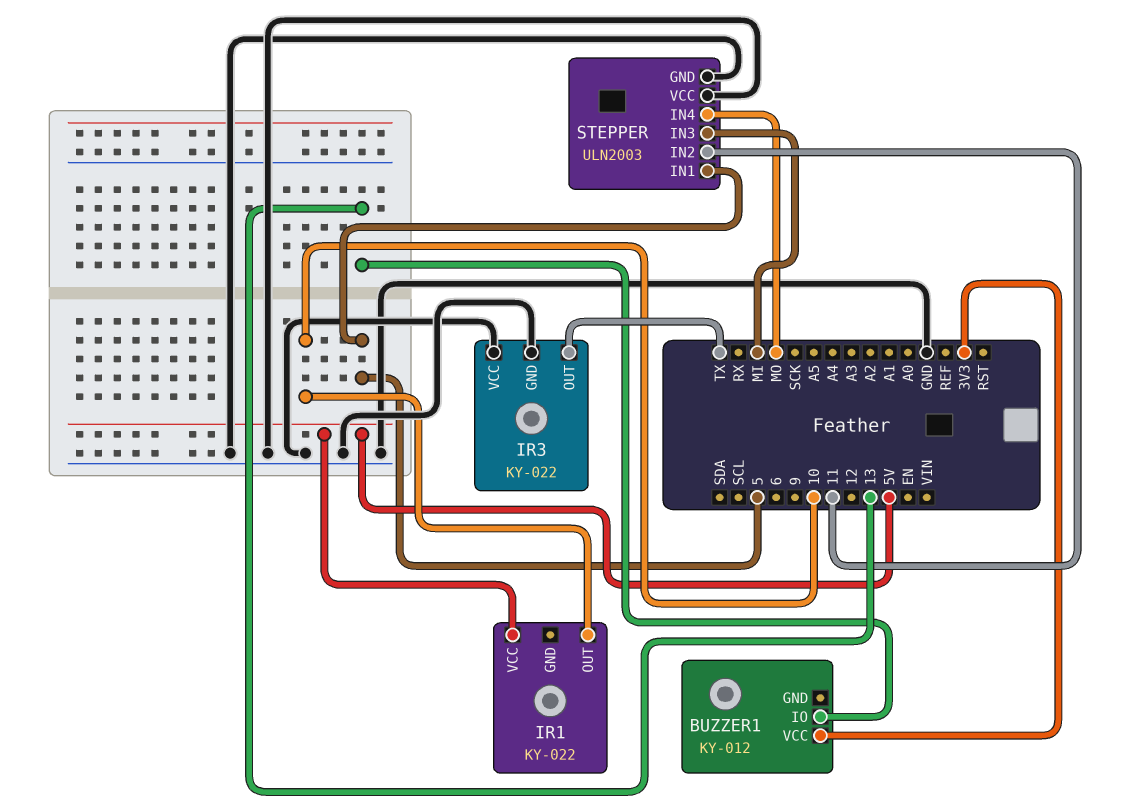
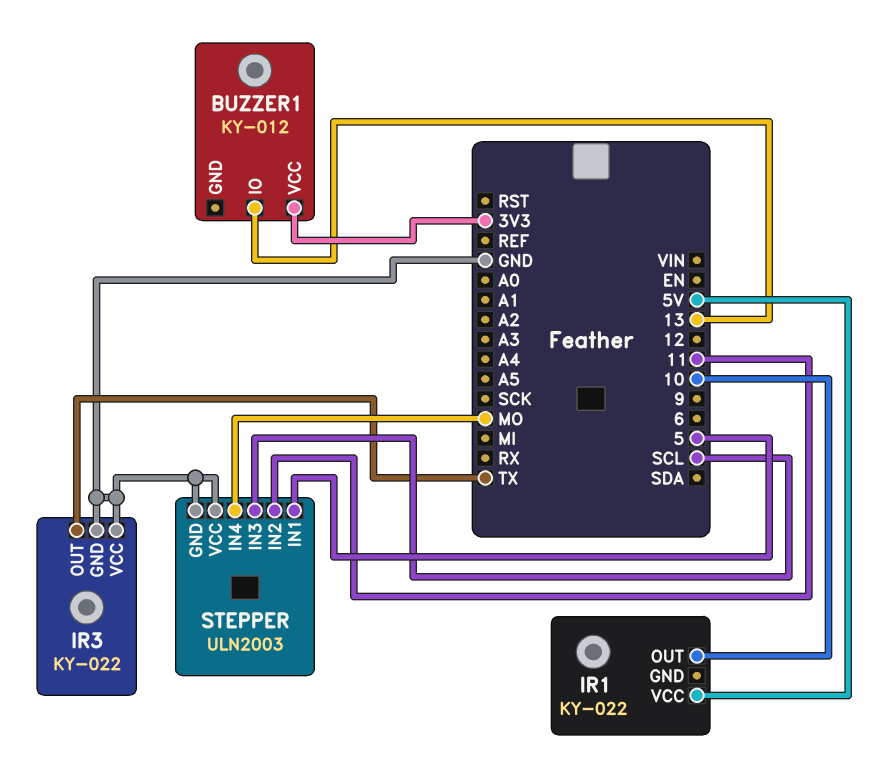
STEPPER pin IN3: MI -> SCL

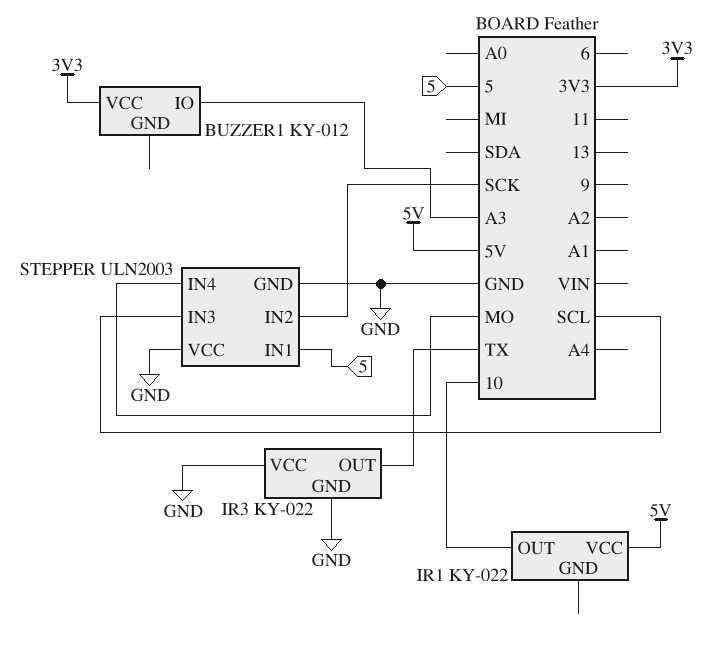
BUZZER1 pin IO: 13 -> A3
STEPPER pin IN2: 11 -> SCK

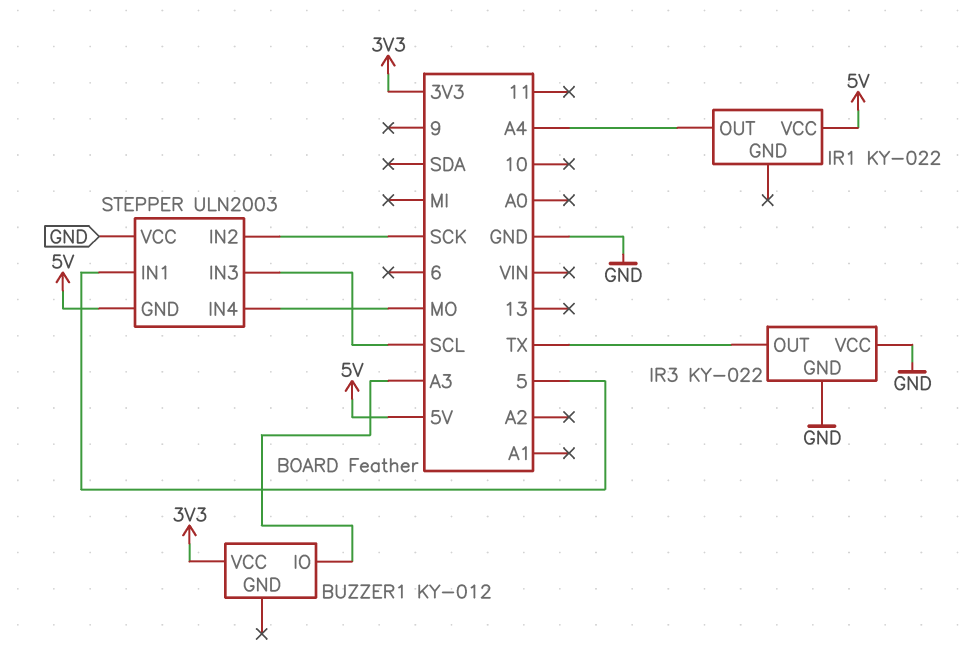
IR1 pin OUT: 10 -> A4
STEPPER pin GND: GND -> 5V

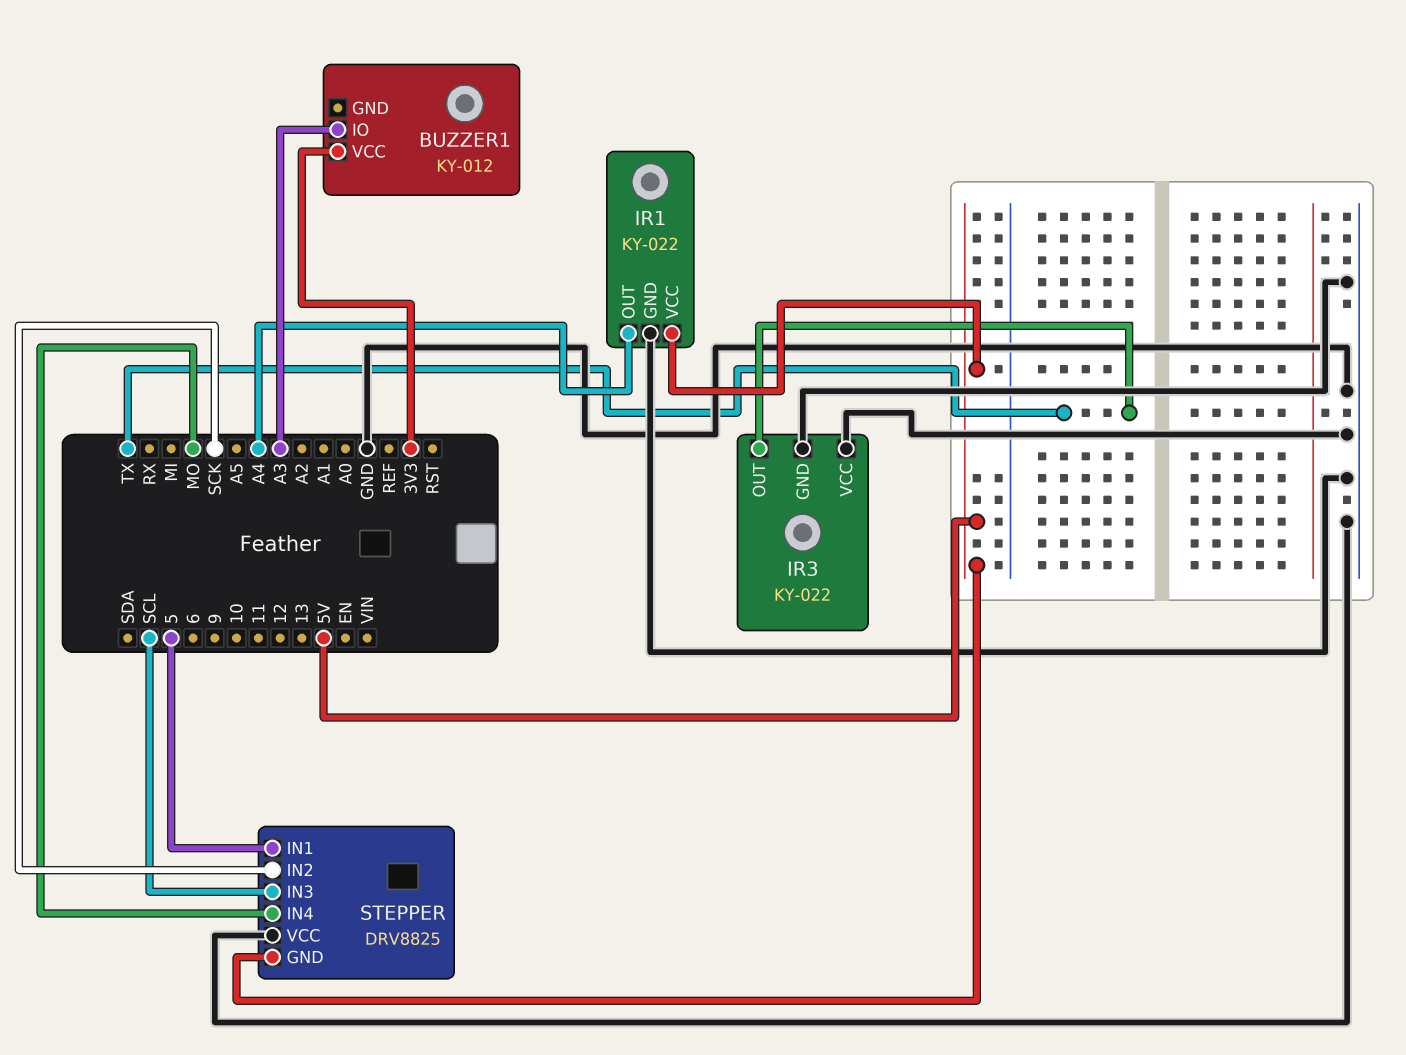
IR1 pin GND: none -> GND
STEPPER: ULN2003 -> DRV8825

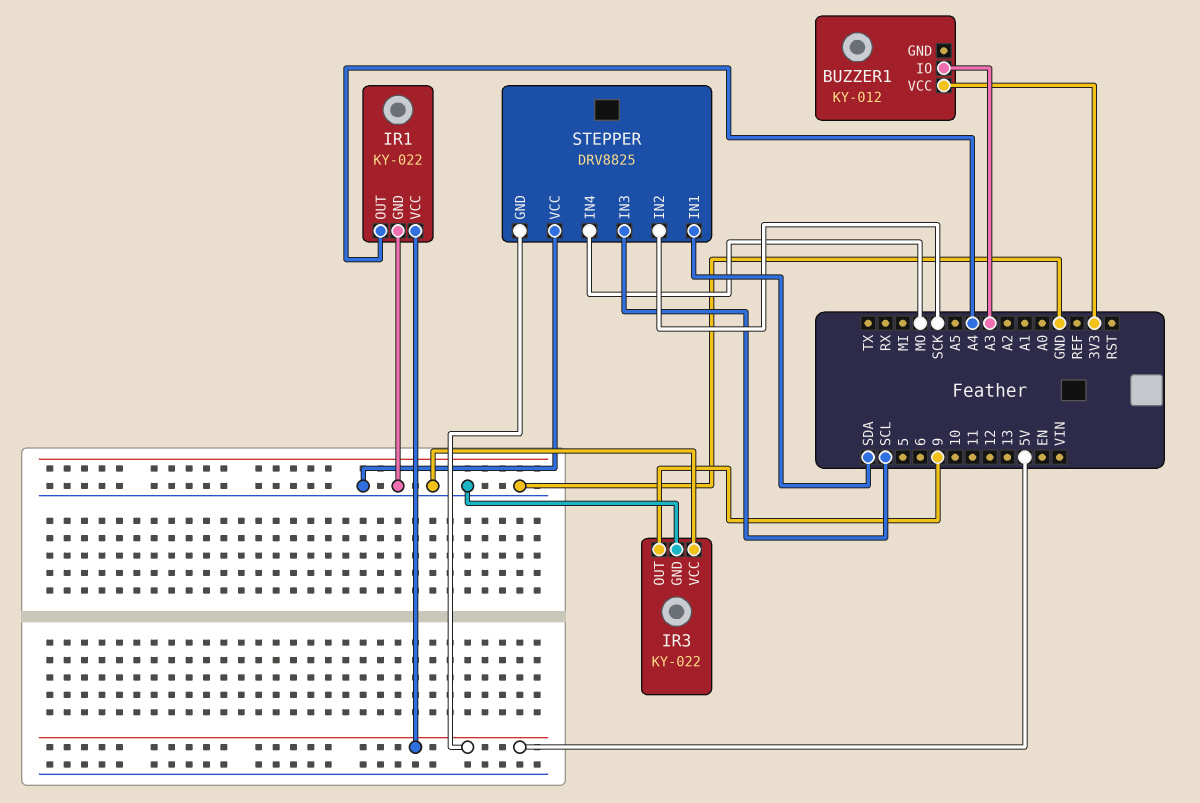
IR3 pin OUT: TX -> 9
STEPPER pin IN1: 5 -> SDA

